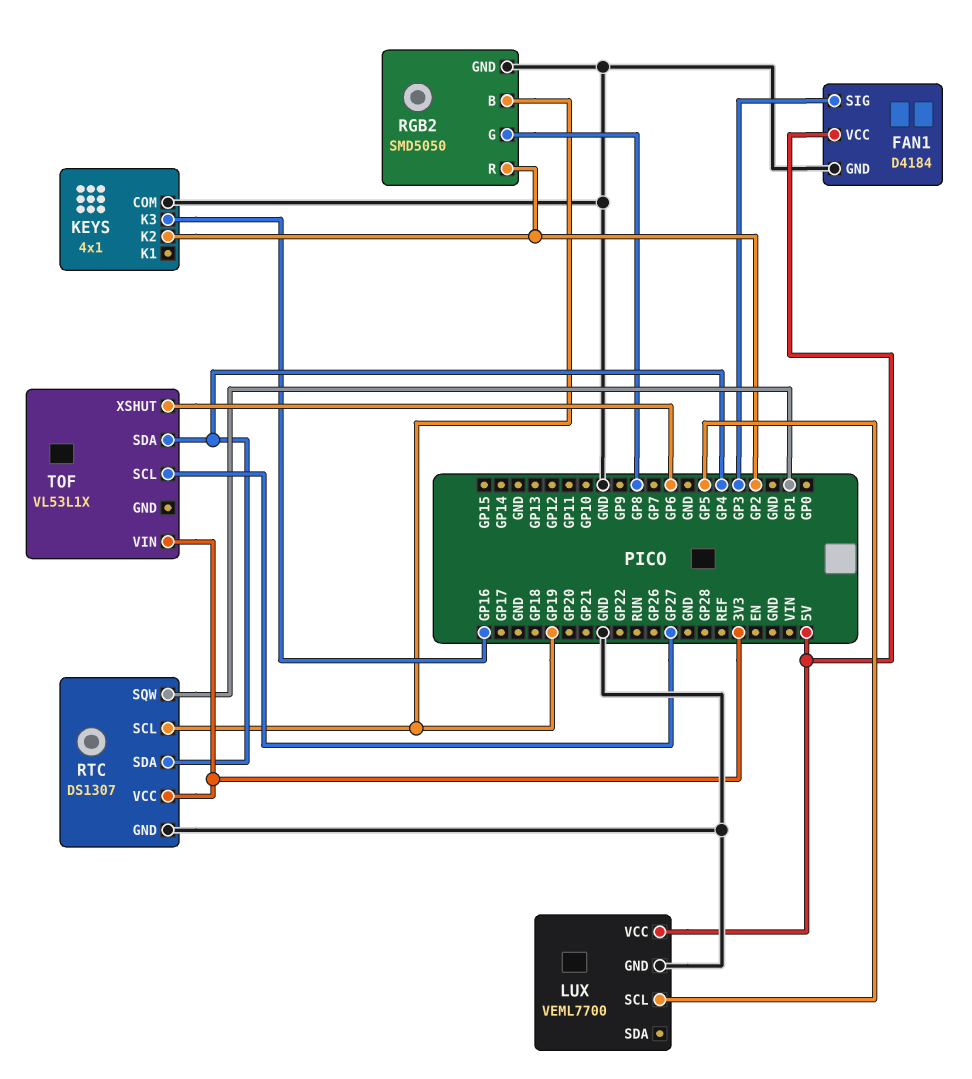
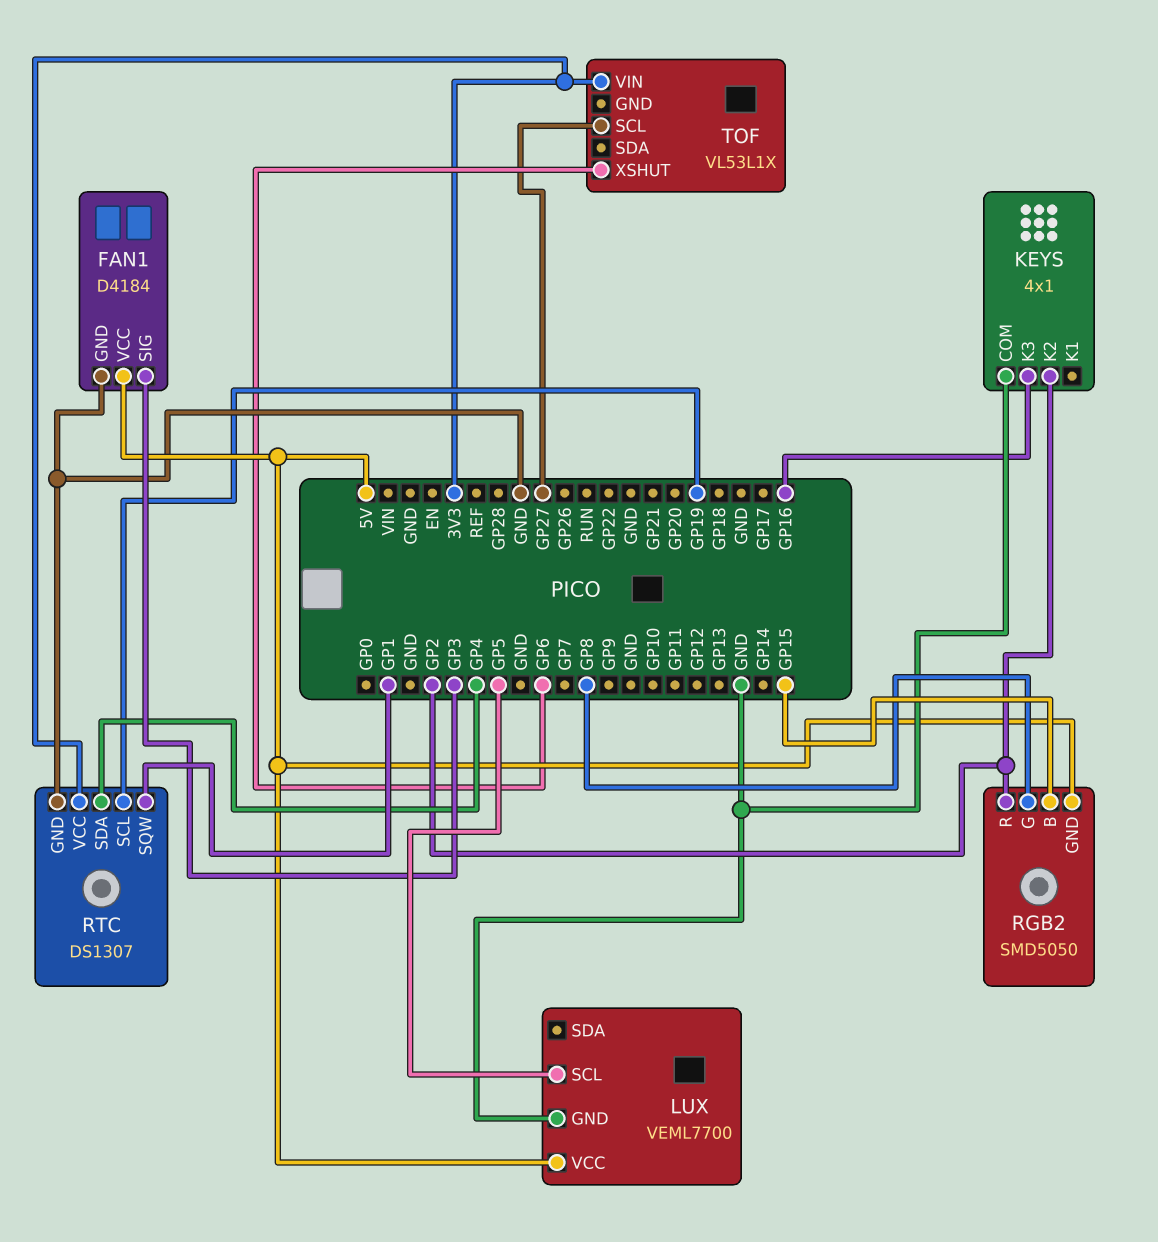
RGB2 pin B: GP19 -> GP15
RGB2 pin GND: GND -> 5V
TOF pin SDA: GP4 -> none

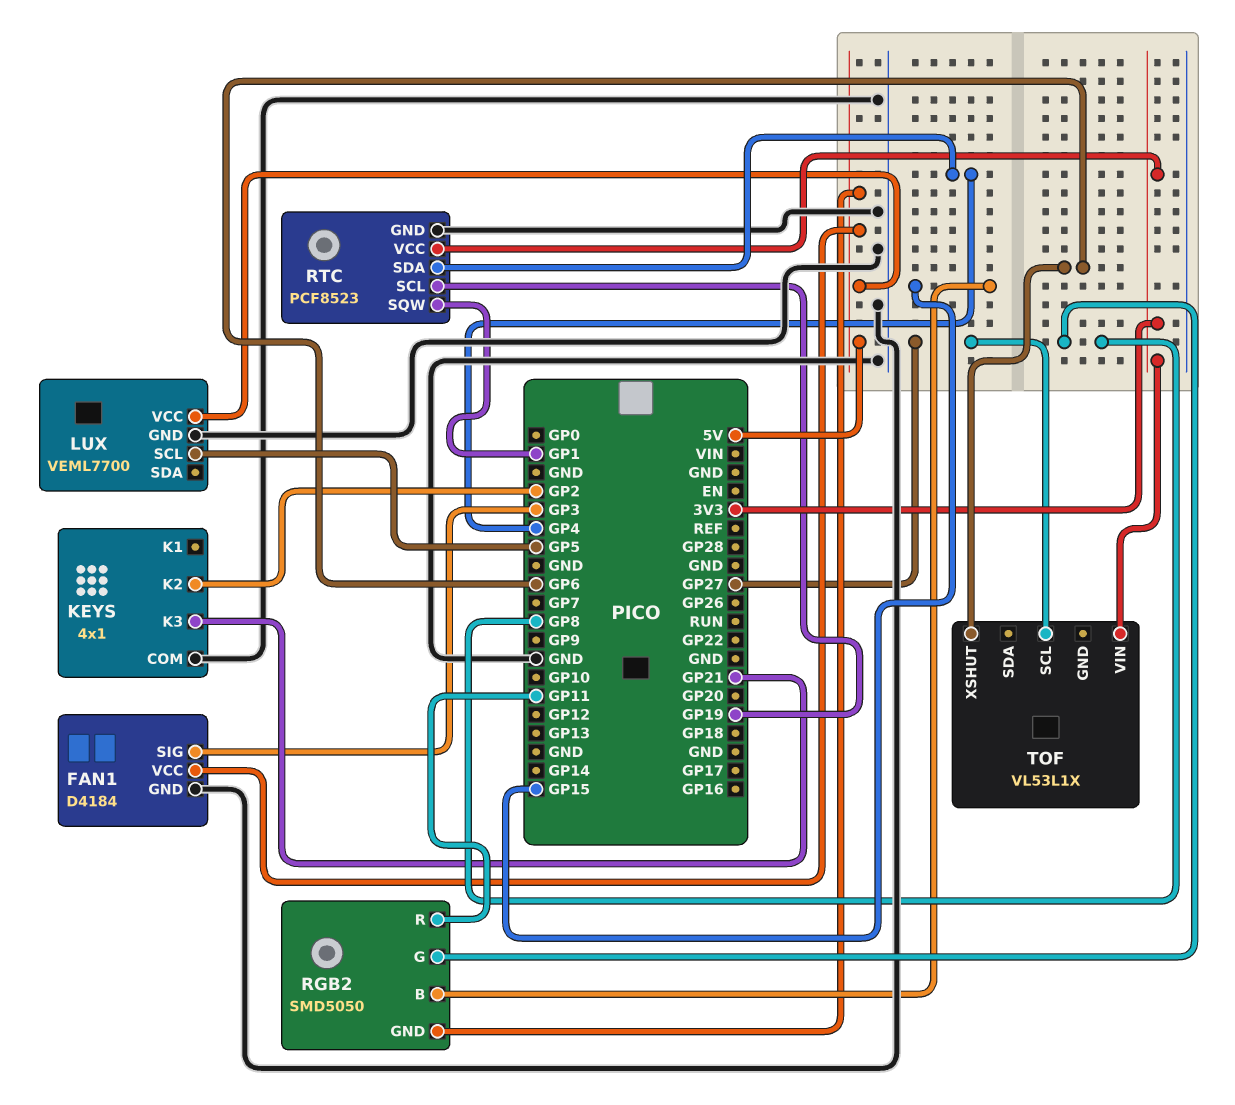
KEYS pin K3: GP16 -> GP21
RGB2 pin R: GP2 -> GP11
RTC: DS1307 -> PCF8523

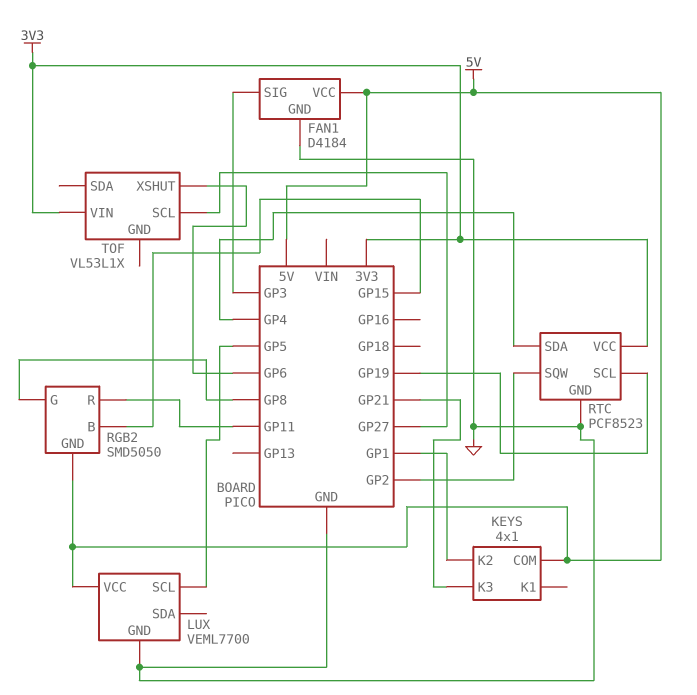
KEYS pin COM: GND -> 5V
KEYS pin K2: GP2 -> GP1
RTC pin SQW: GP1 -> GP2

